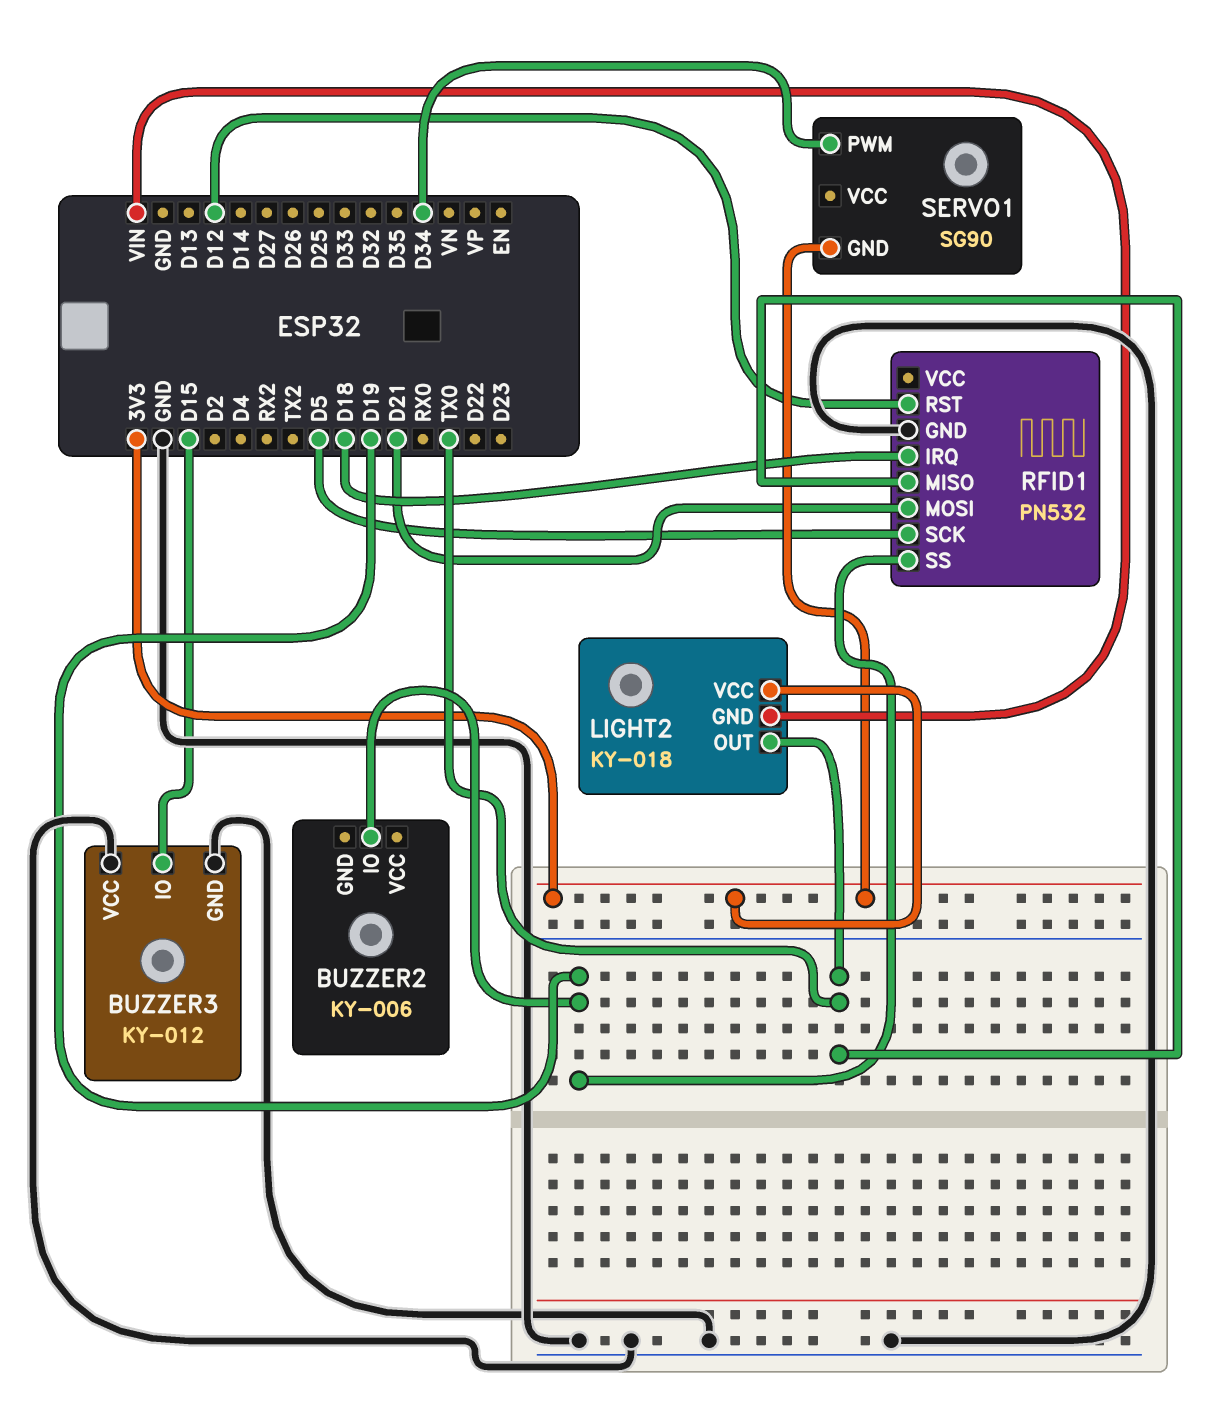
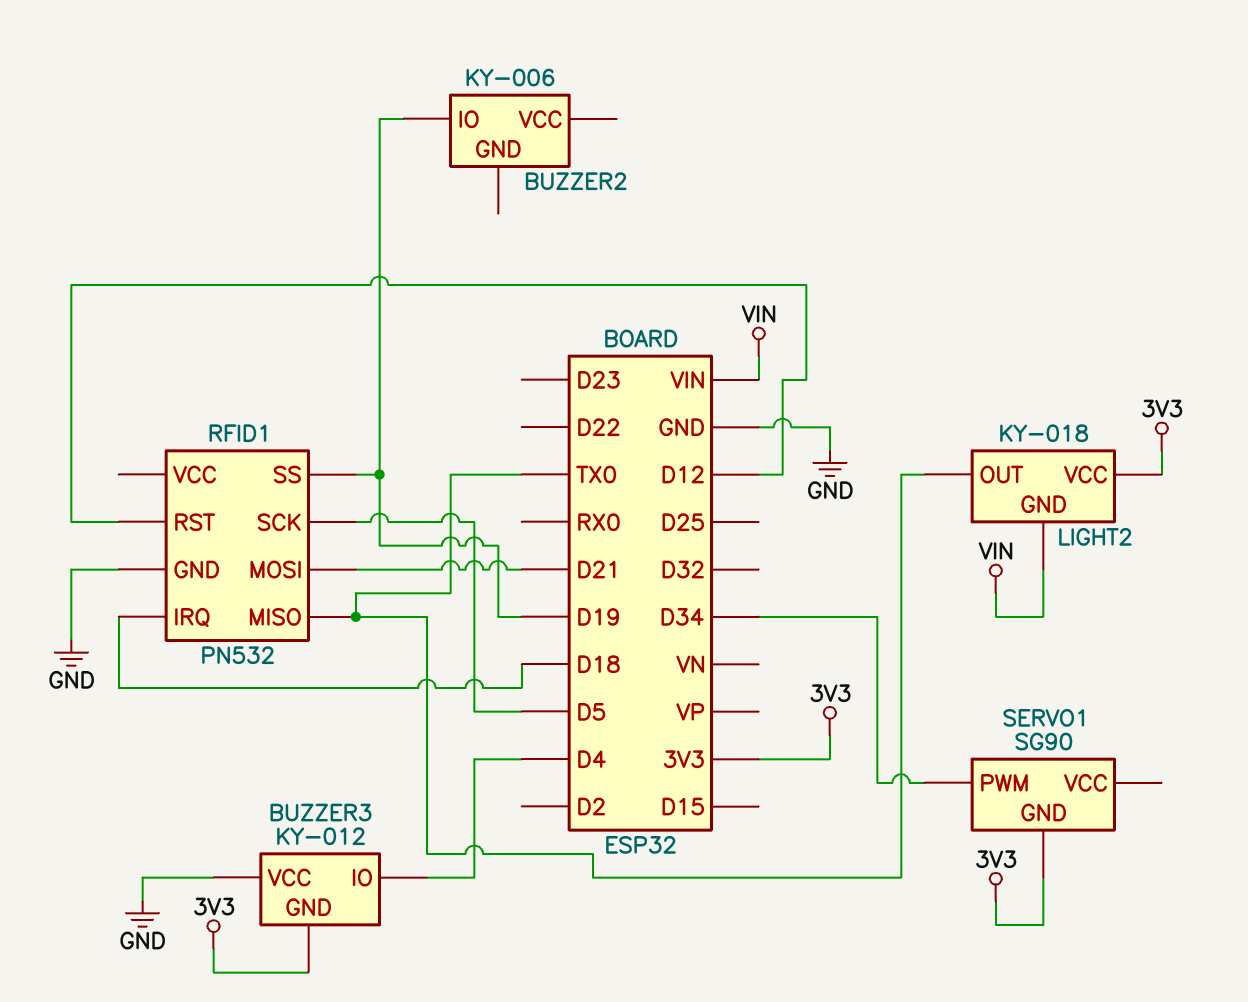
BUZZER3 pin GND: GND -> 3V3
BUZZER3 pin IO: D15 -> D4

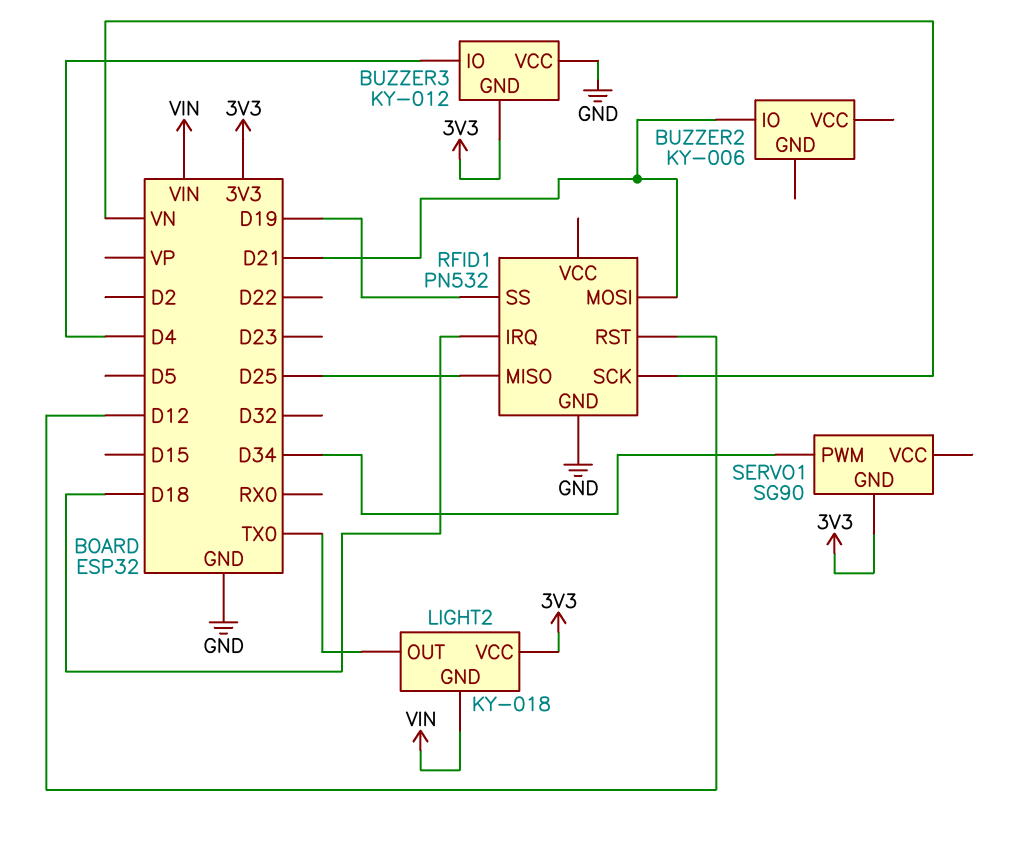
BUZZER2 pin IO: D19 -> D21
RFID1 pin MISO: TX0 -> D25
RFID1 pin SCK: D5 -> VN

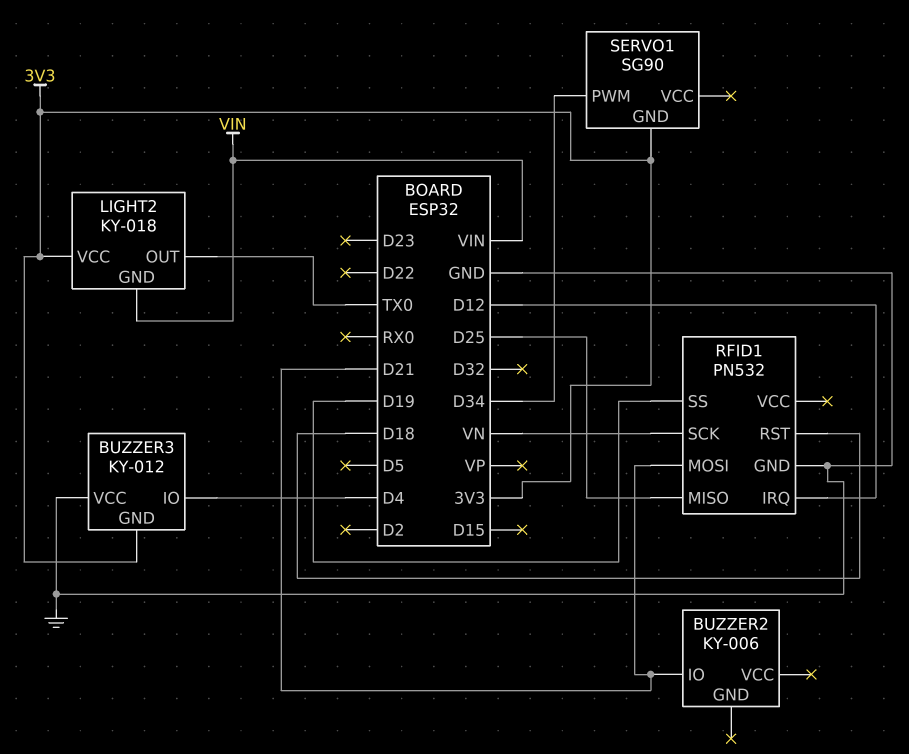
RFID1 pin IRQ: D18 -> D12
RFID1 pin RST: D12 -> D18

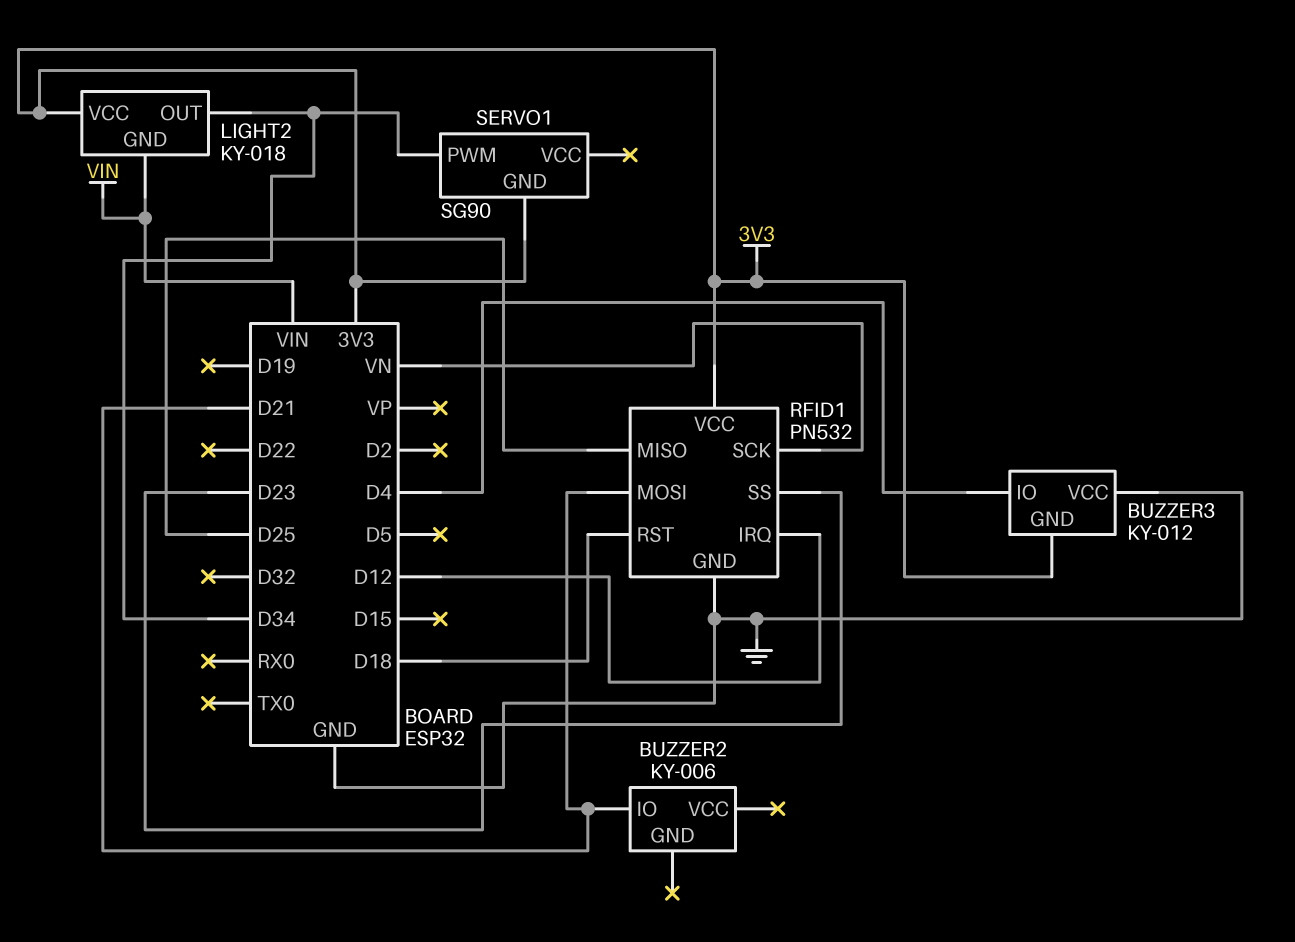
LIGHT2 pin OUT: TX0 -> D34
RFID1 pin SS: D19 -> D23
RFID1 pin VCC: none -> 3V3

